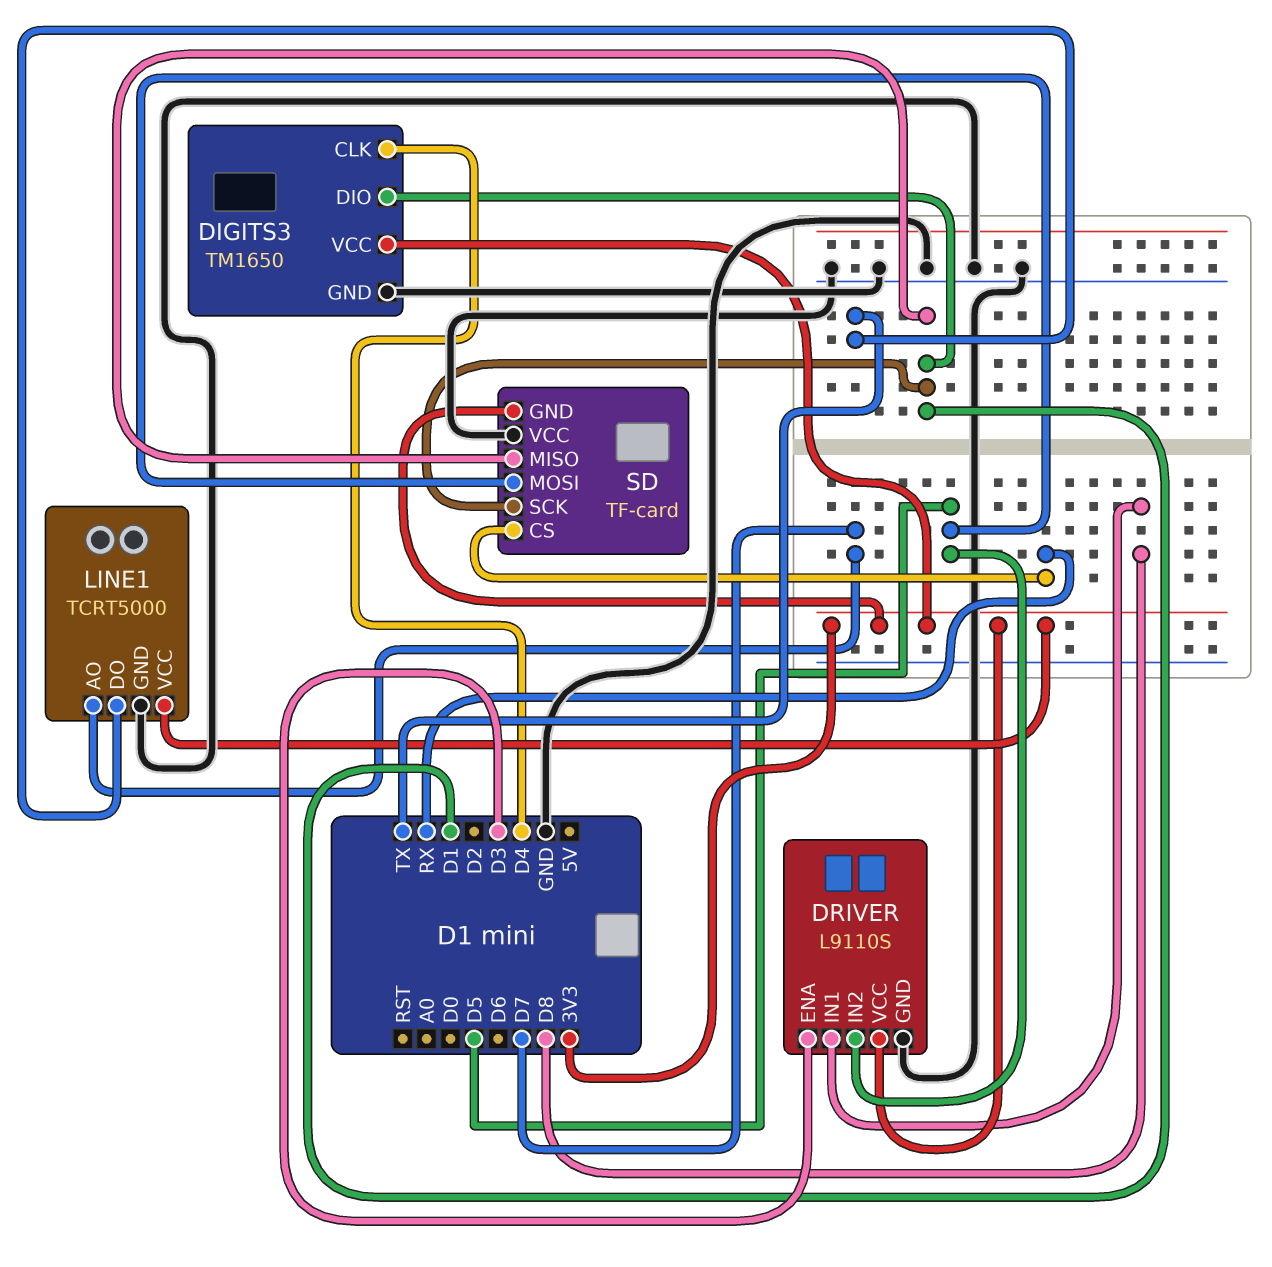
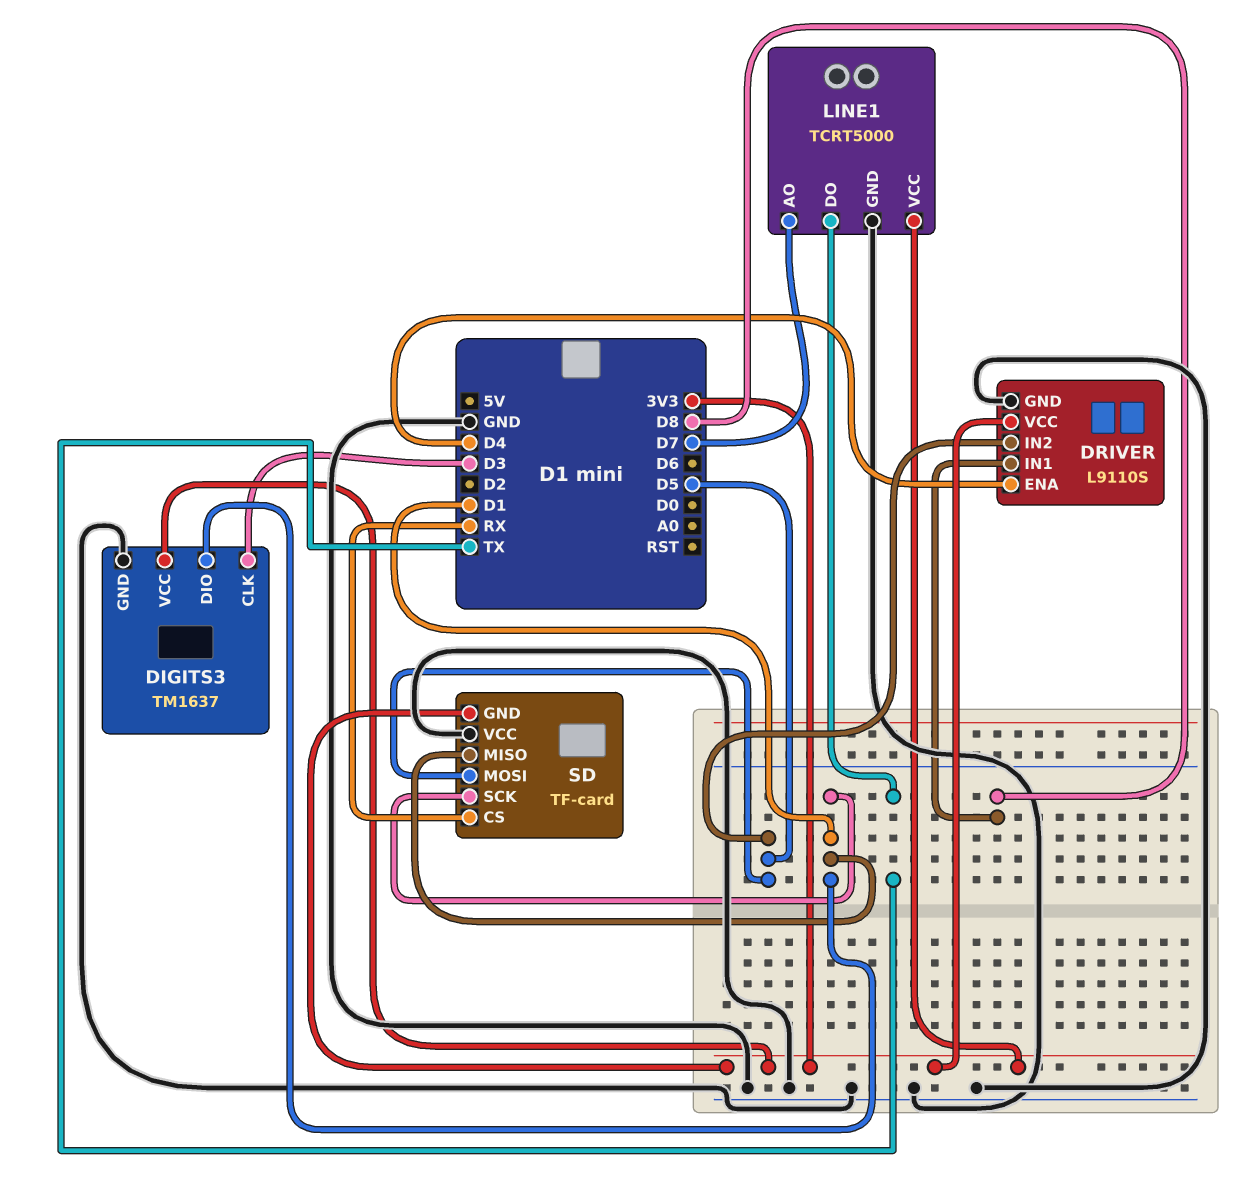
DIGITS3: TM1650 -> TM1637
DIGITS3 pin CLK: D4 -> D3
DRIVER pin ENA: D3 -> D4

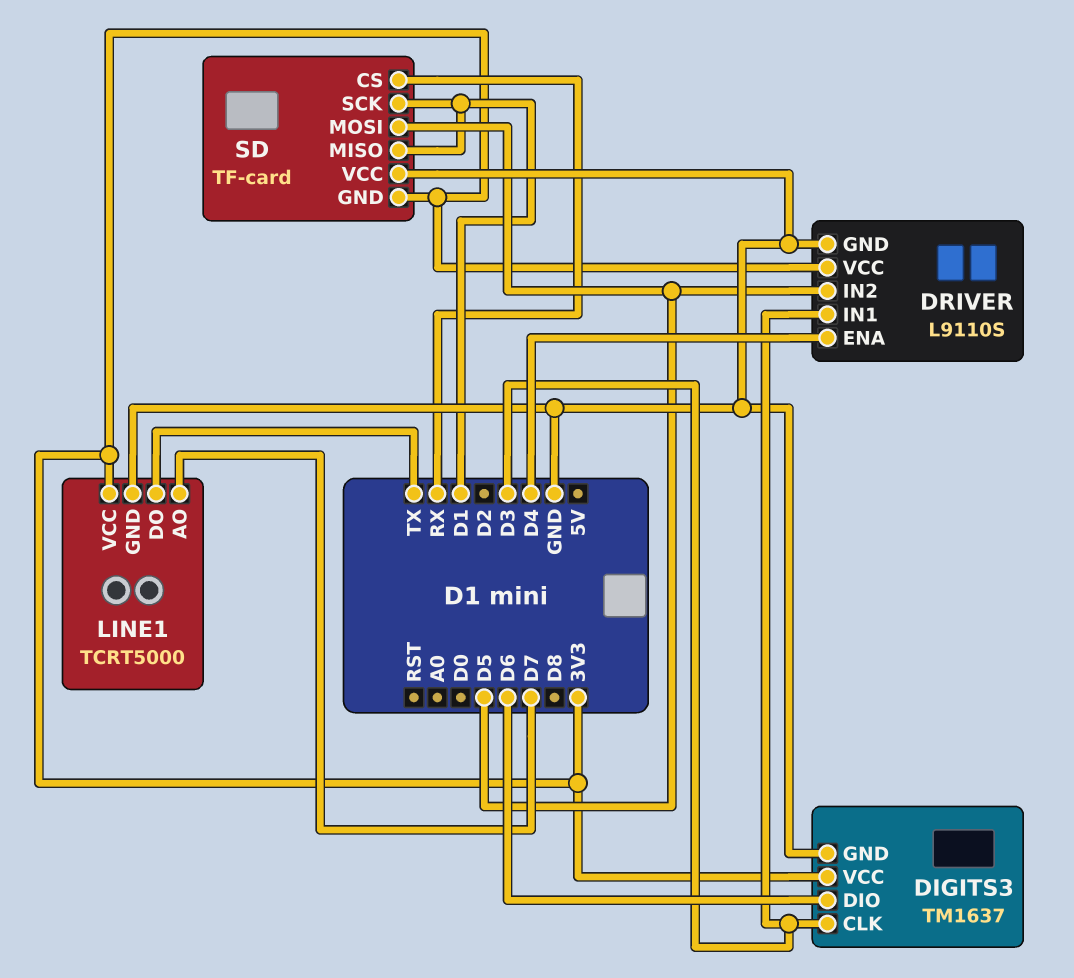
DIGITS3 pin DIO: D1 -> D6
DRIVER pin IN1: D8 -> D3

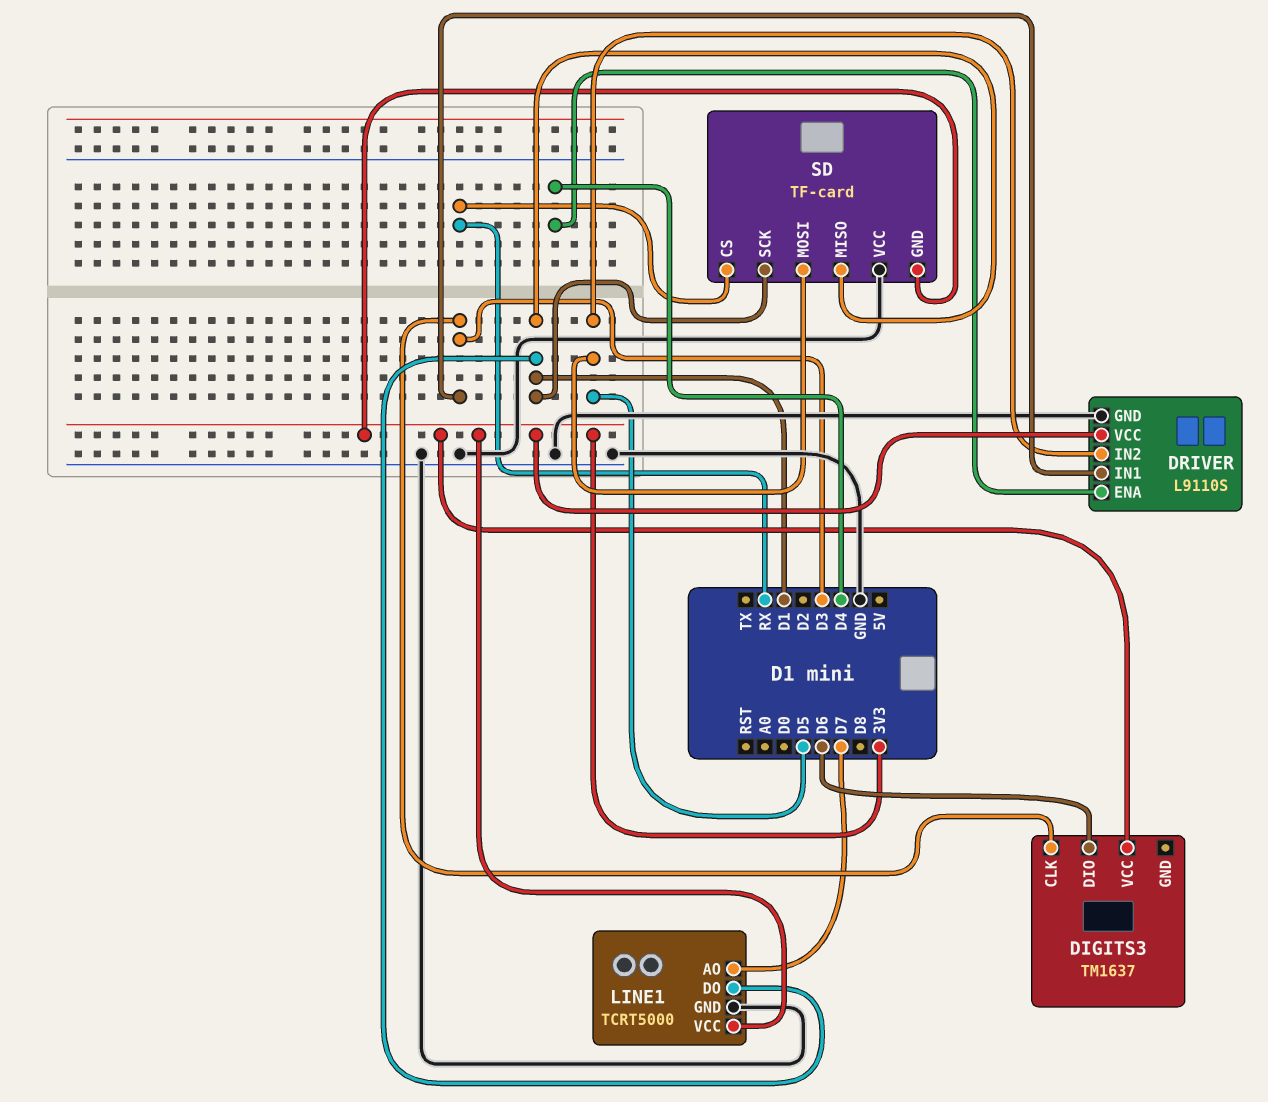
DIGITS3 pin GND: GND -> none
LINE1 pin DO: TX -> D1

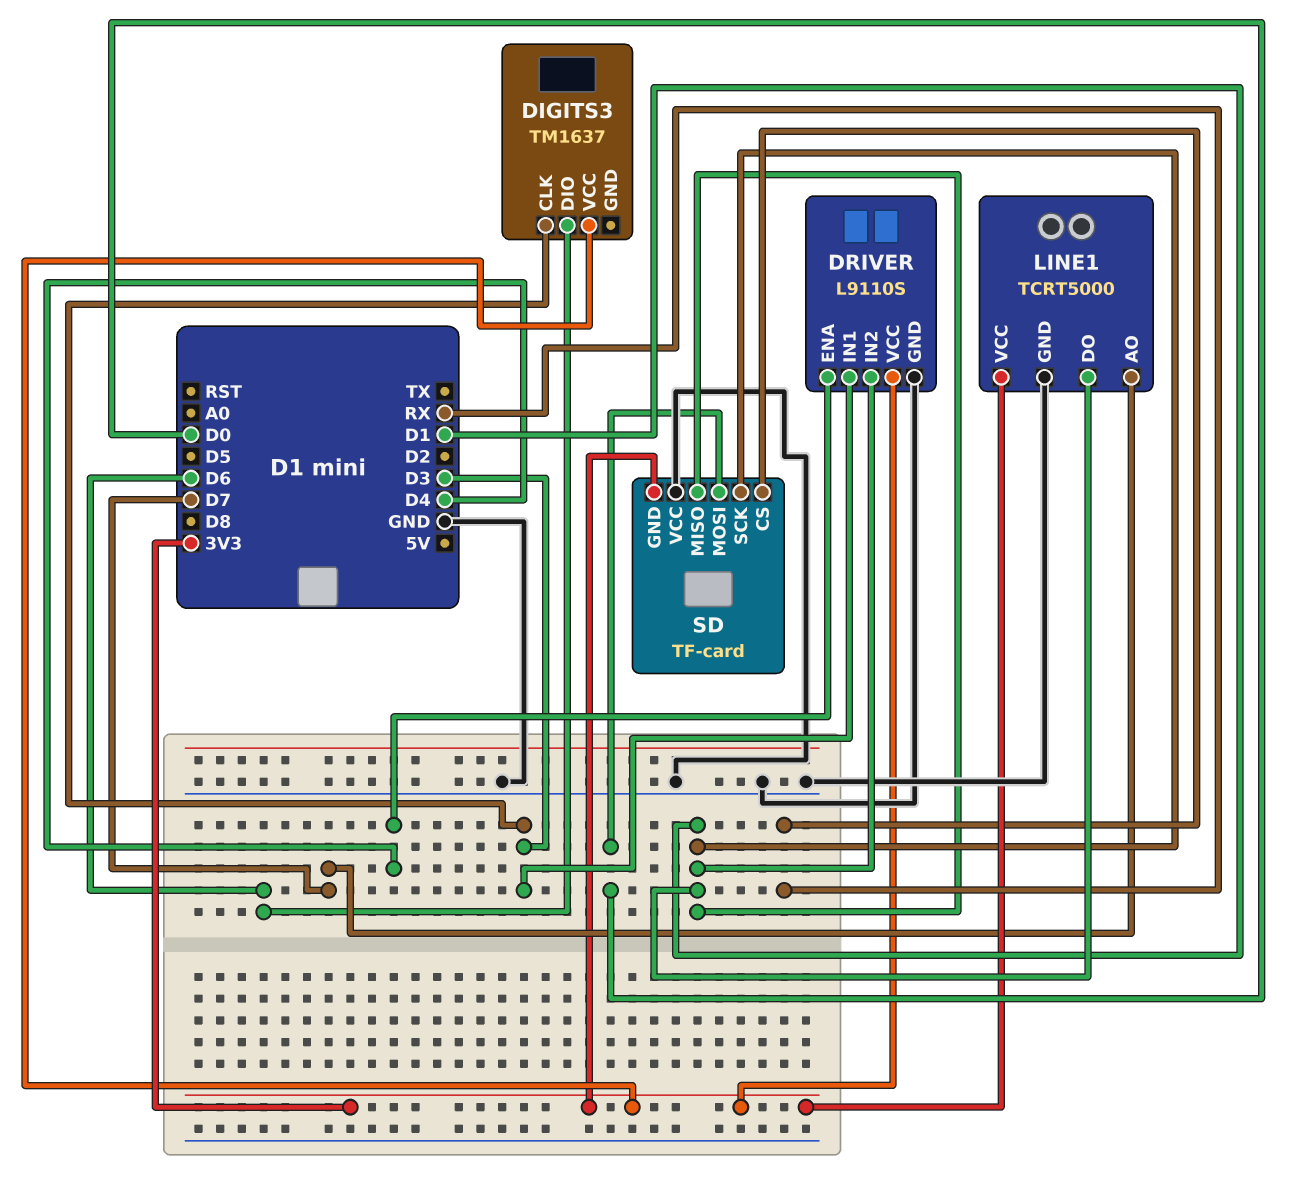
DRIVER pin IN2: D5 -> D1
SD pin MOSI: D5 -> D0

